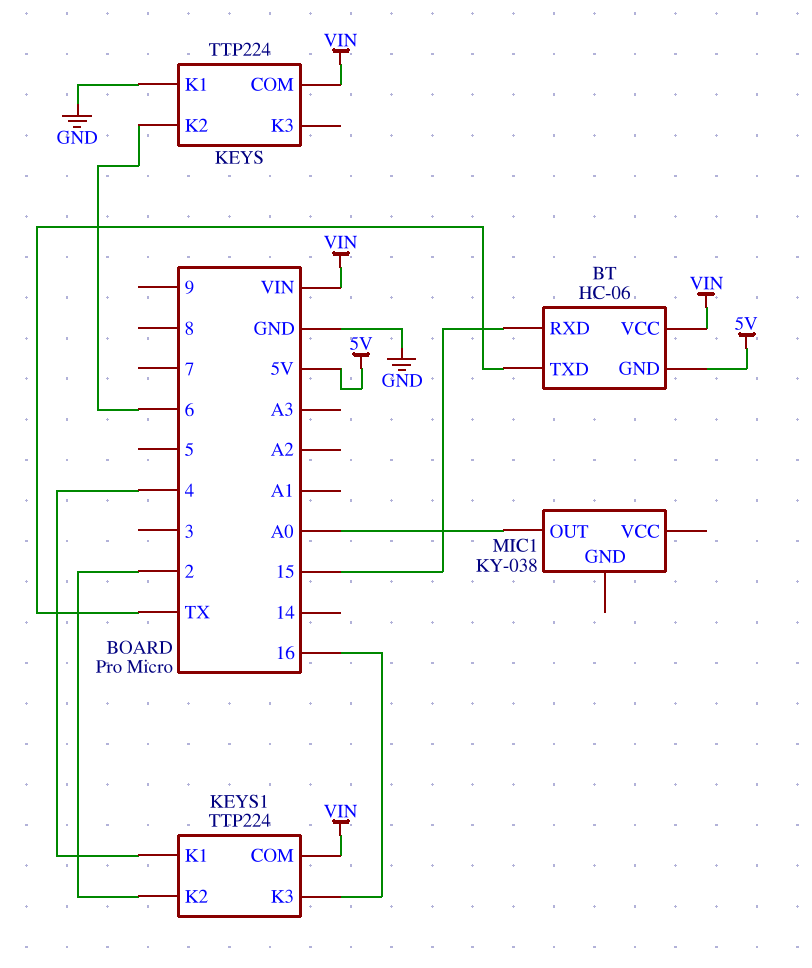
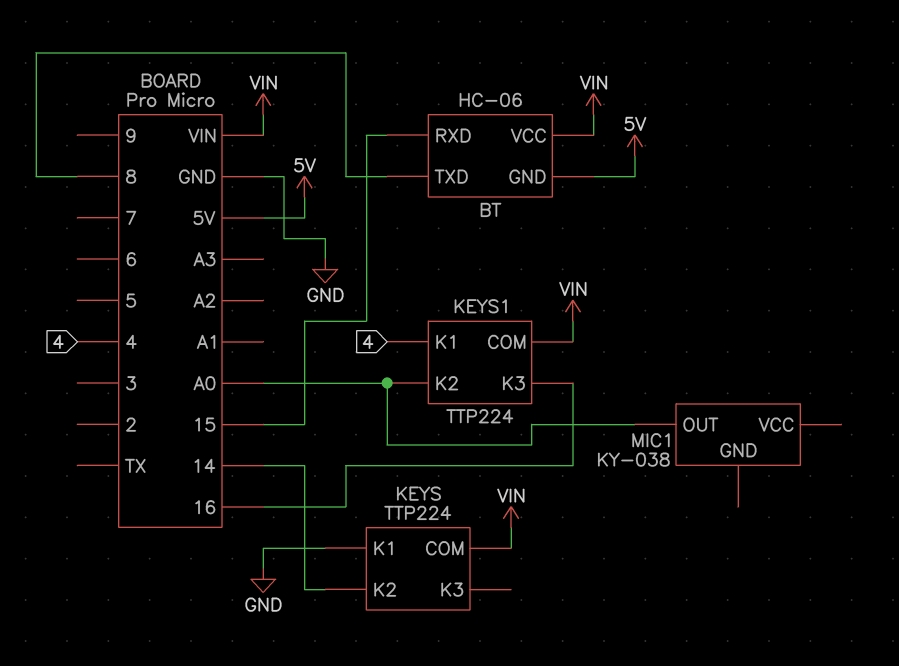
BT pin TXD: TX -> 8
KEYS pin K2: 6 -> 14
KEYS1 pin K2: 2 -> A0

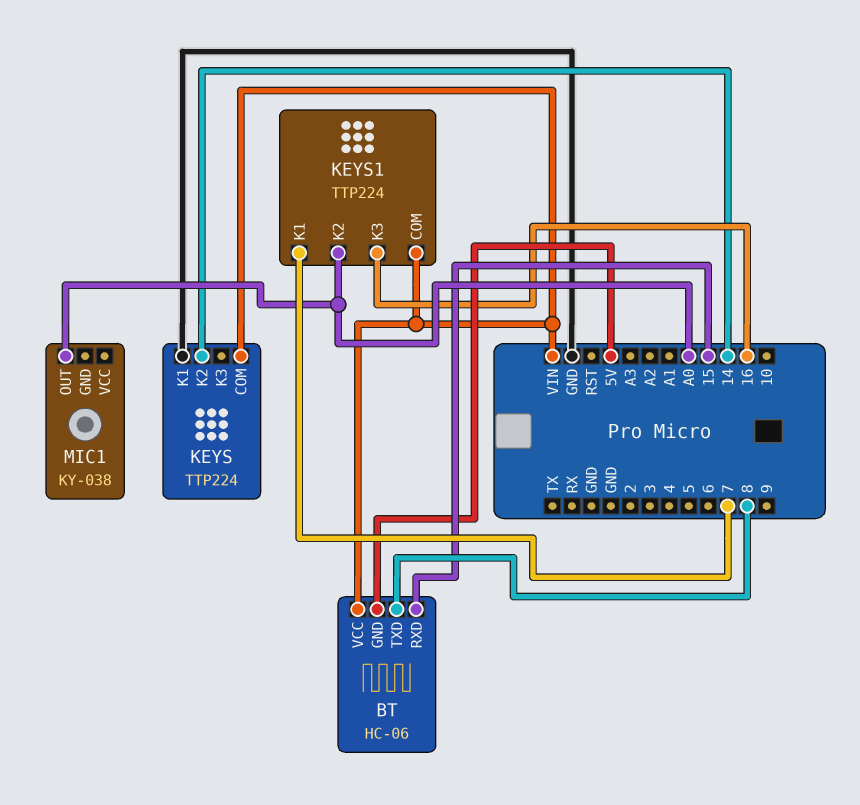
KEYS1 pin K1: 4 -> 7

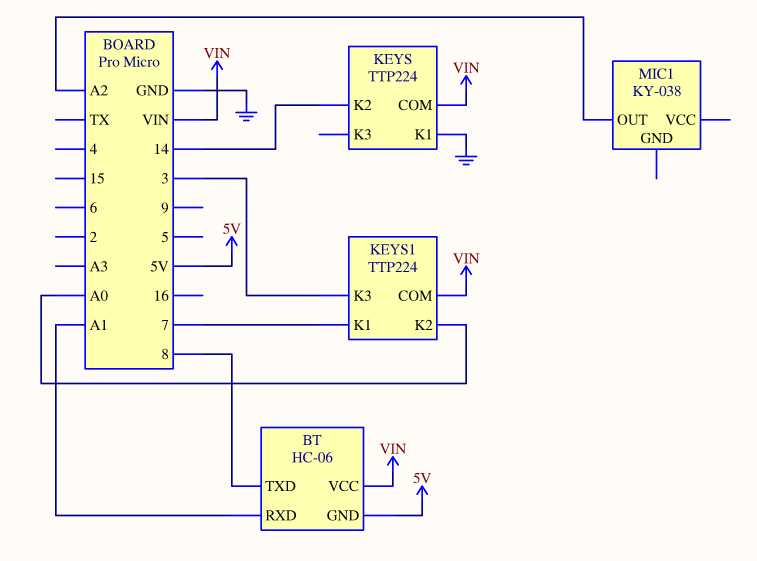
BT pin RXD: 15 -> A1
KEYS1 pin K3: 16 -> 3
MIC1 pin OUT: A0 -> A2

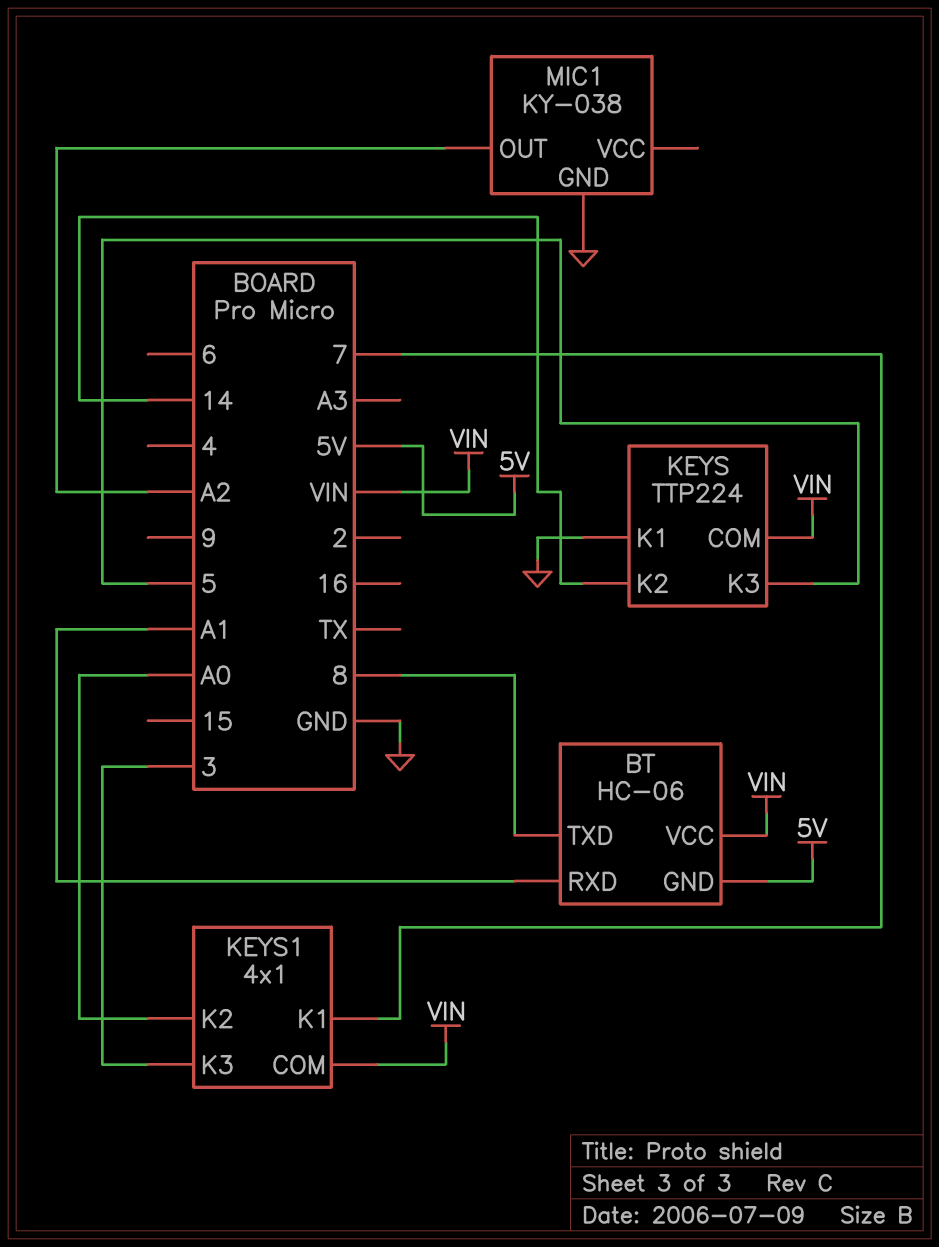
KEYS pin K3: none -> 5
KEYS1: TTP224 -> 4x1
MIC1 pin GND: none -> GND

